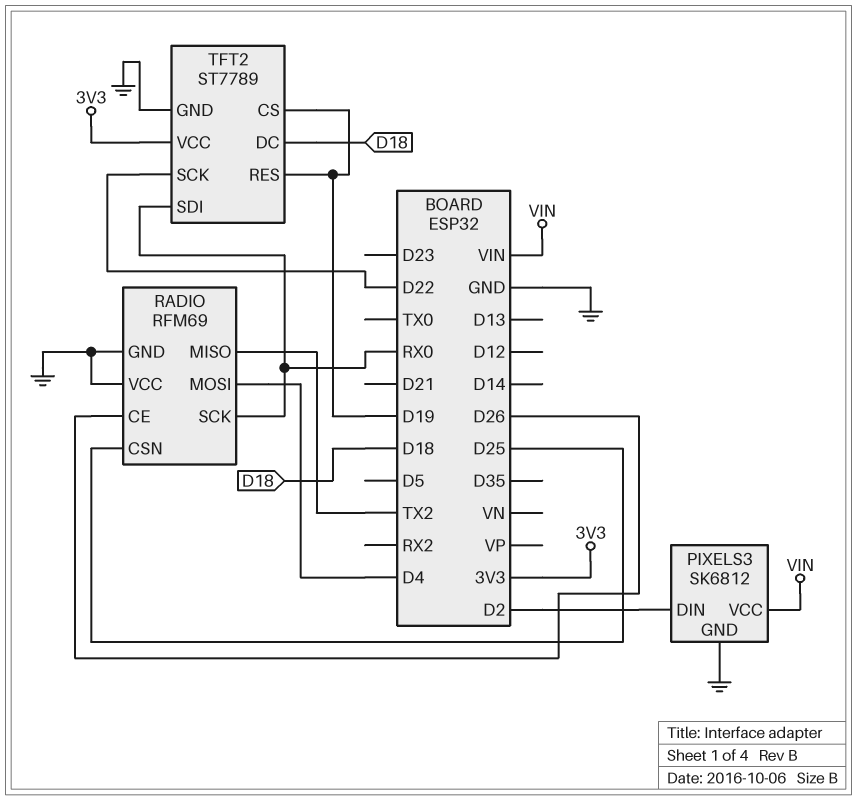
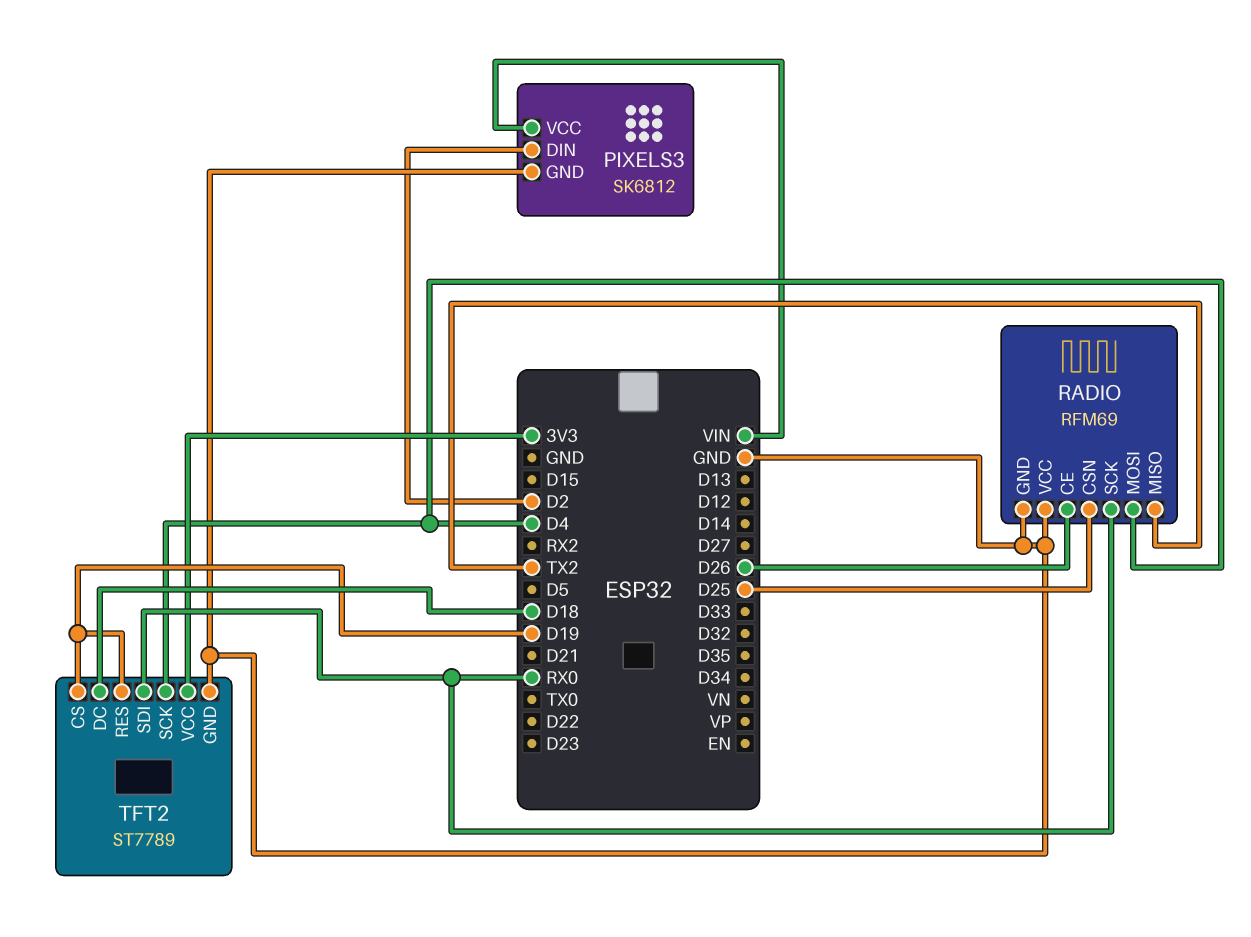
TFT2 pin SCK: D22 -> D4

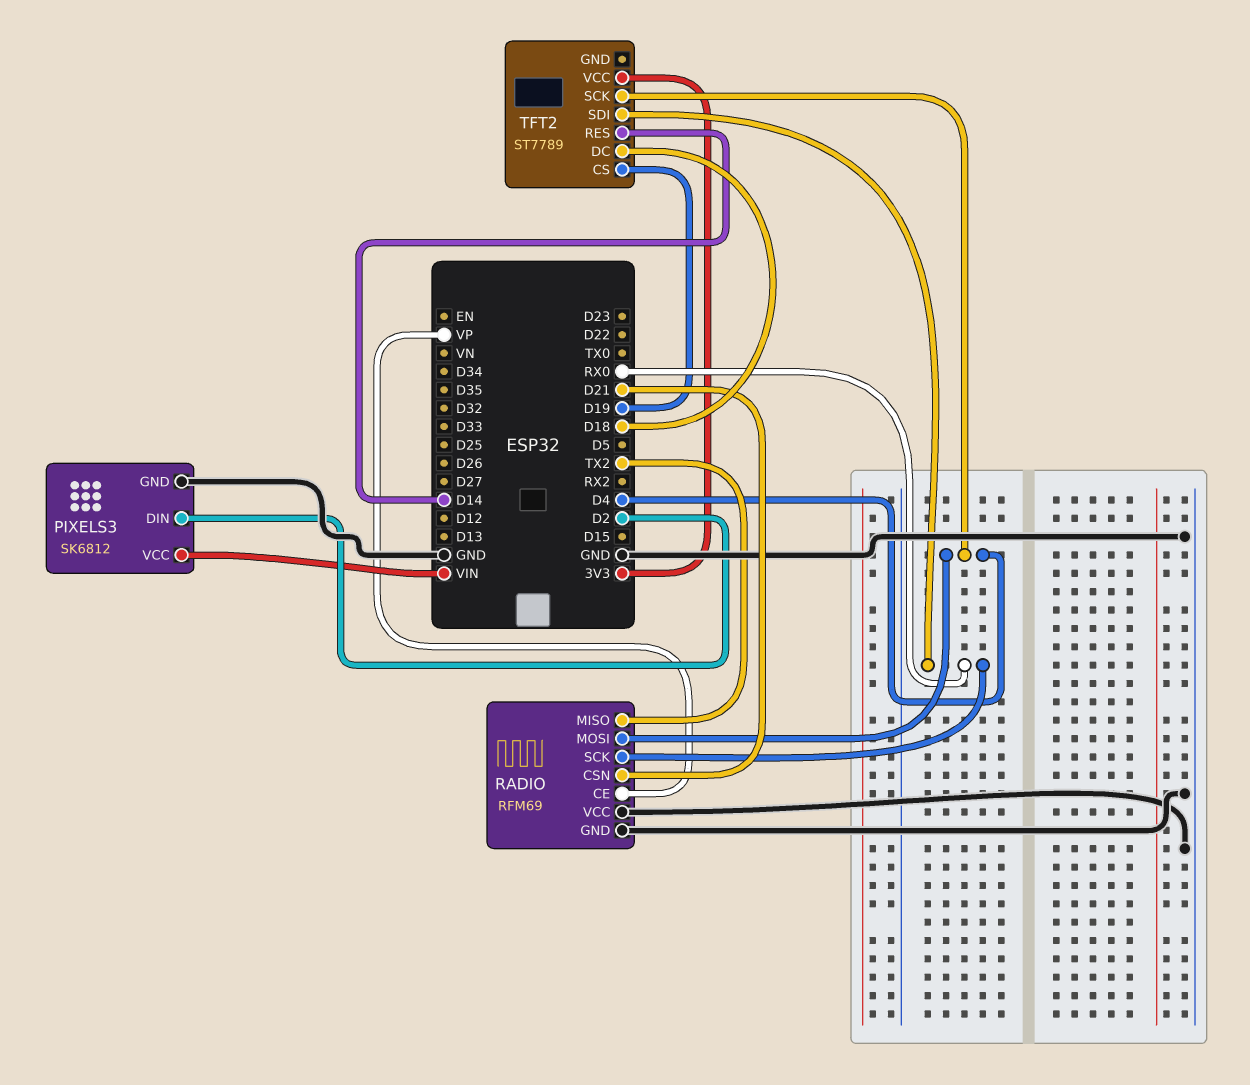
RADIO pin CE: D26 -> VP
RADIO pin CSN: D25 -> D21
TFT2 pin GND: GND -> none
TFT2 pin RES: D19 -> D14

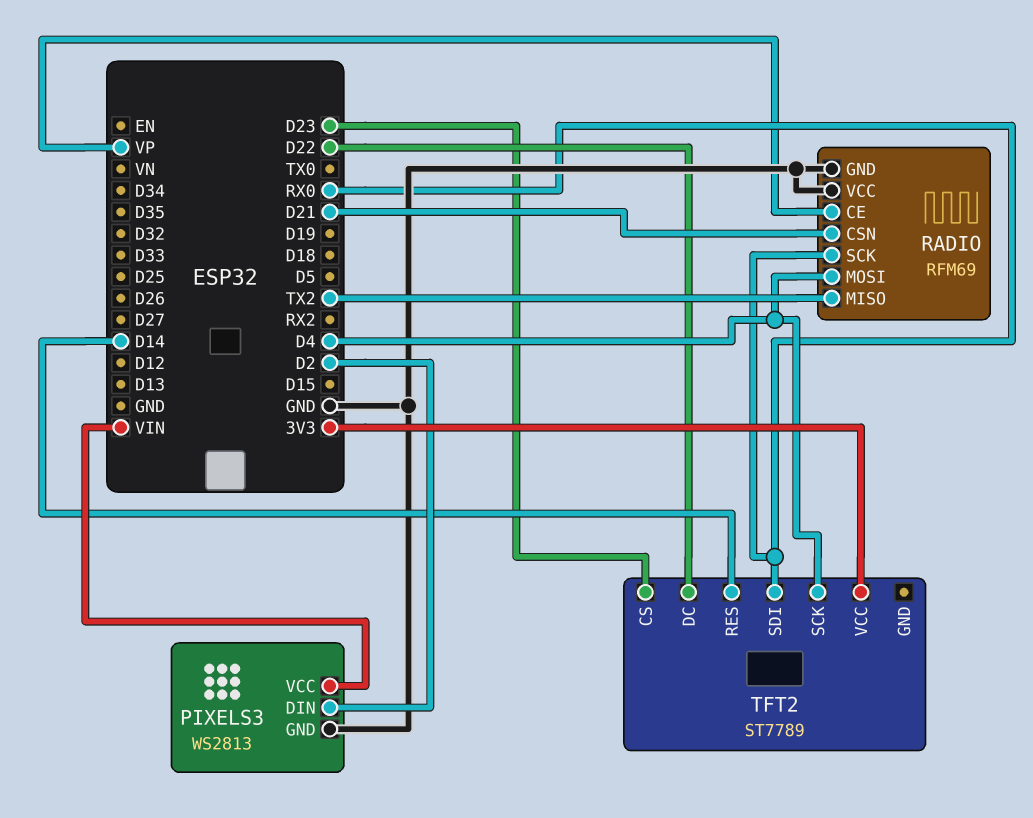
PIXELS3: SK6812 -> WS2813
TFT2 pin CS: D19 -> D23
TFT2 pin DC: D18 -> D22

